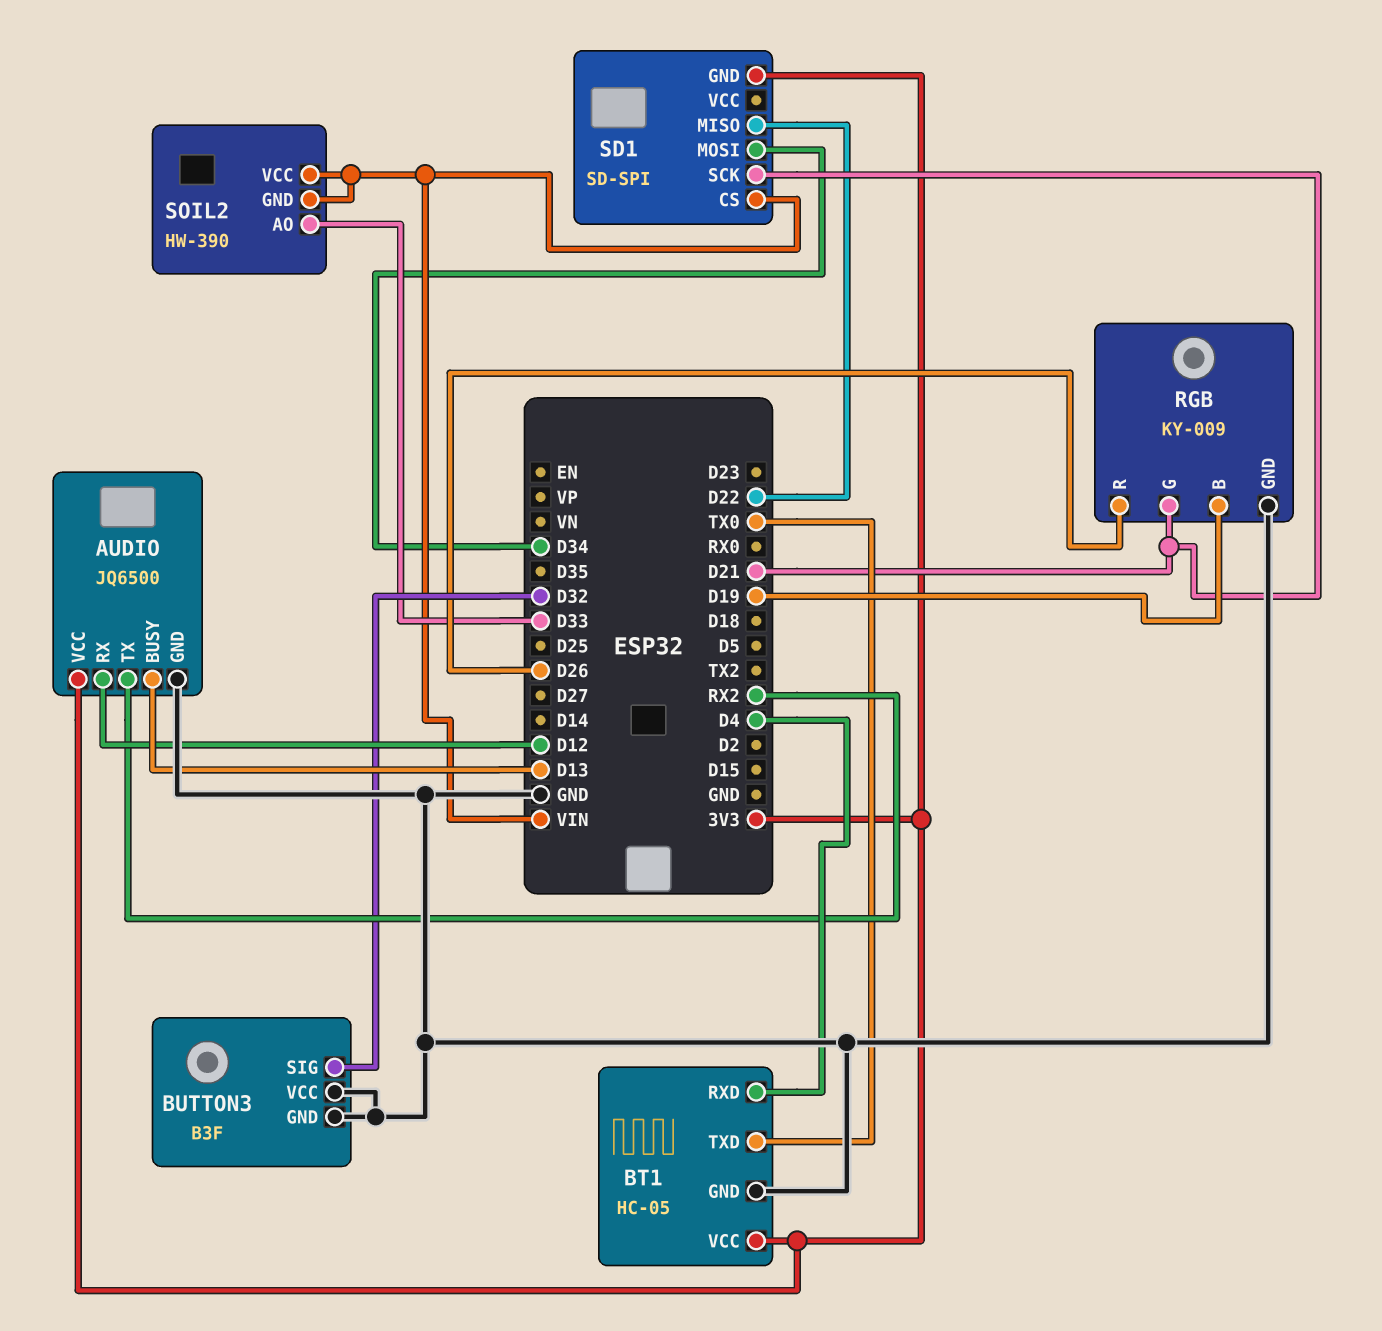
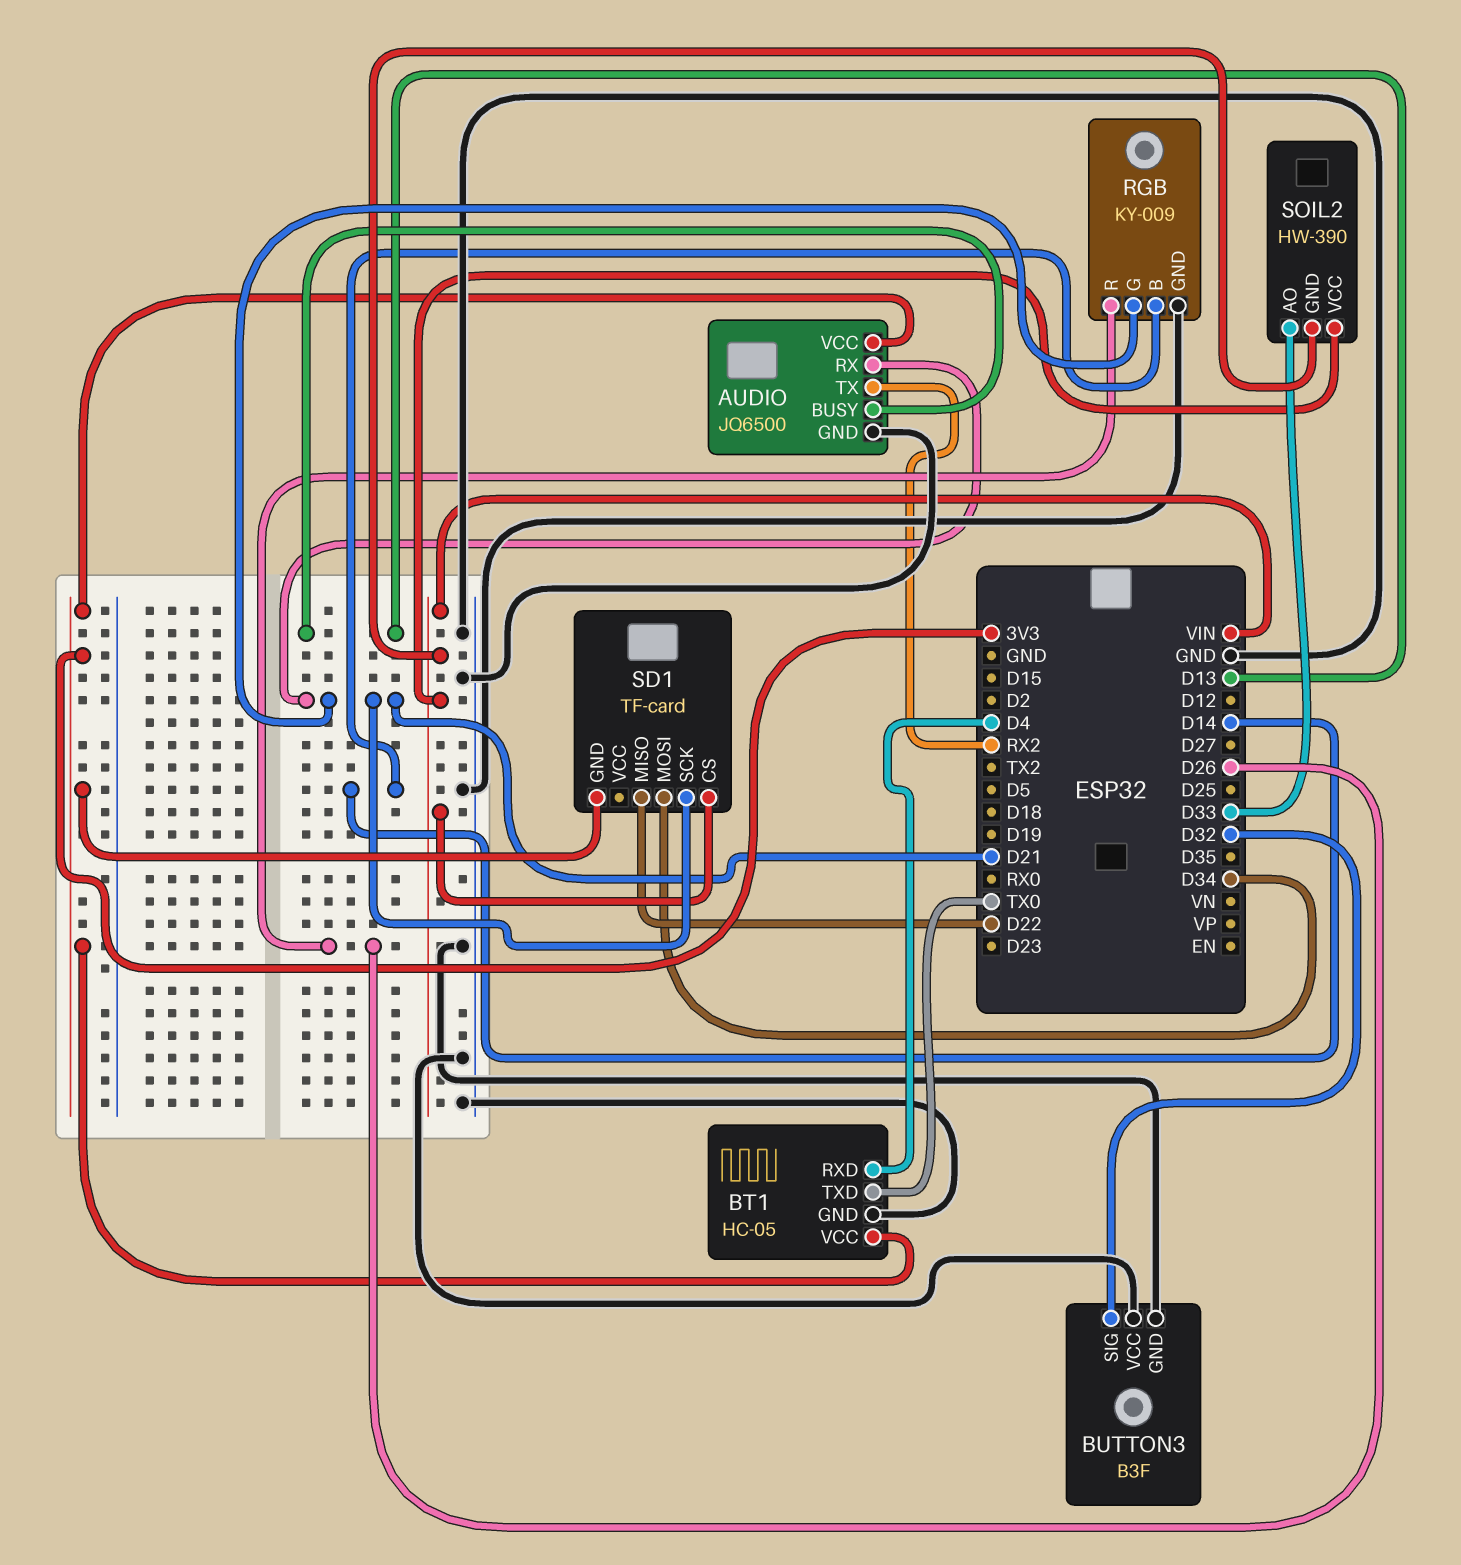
AUDIO pin RX: D12 -> D21
RGB pin B: D19 -> D14
SD1: SD-SPI -> TF-card

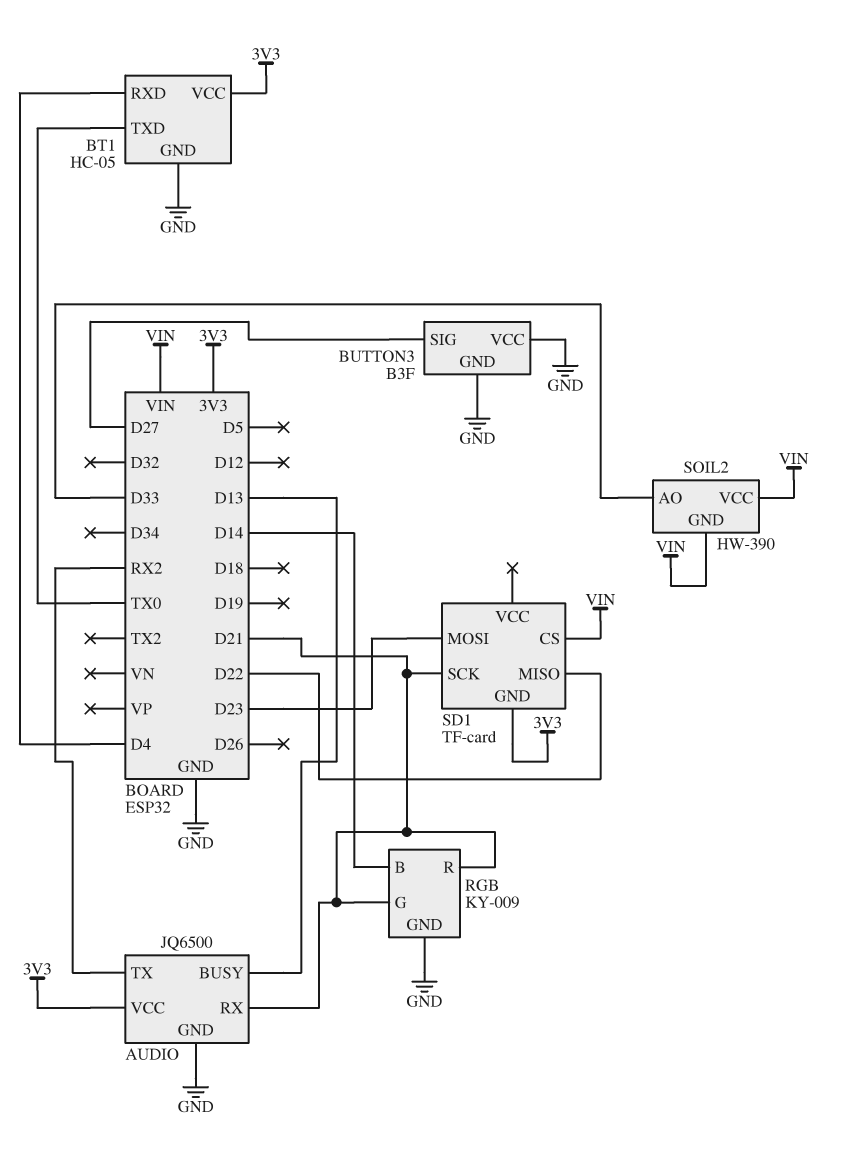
BUTTON3 pin SIG: D32 -> D27
RGB pin R: D26 -> D21
SD1 pin MOSI: D34 -> D23

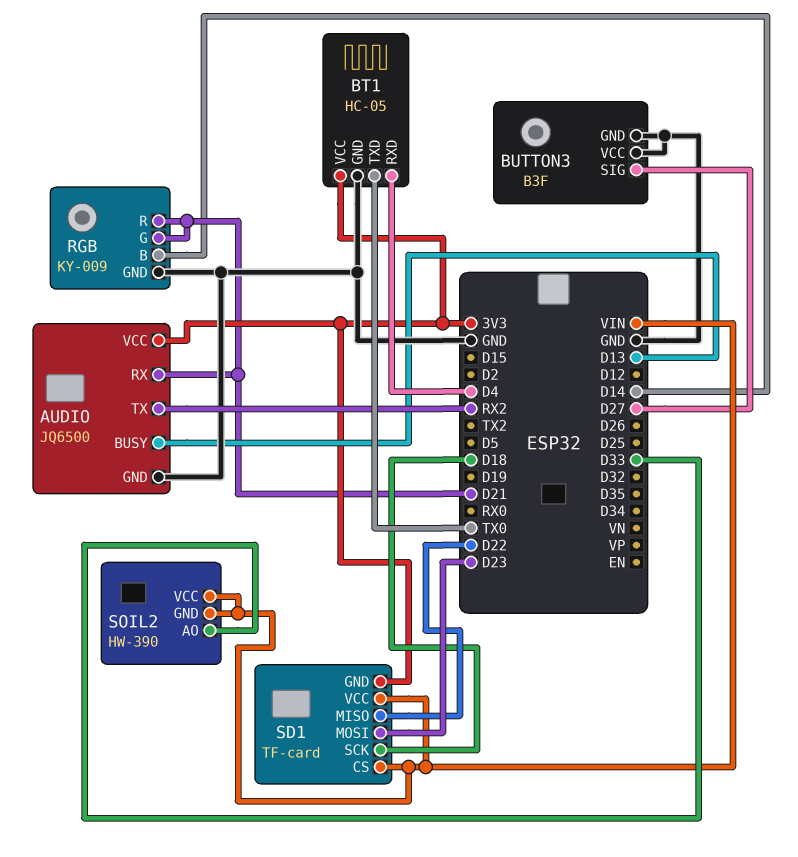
SD1 pin SCK: D21 -> D18
SD1 pin VCC: none -> VIN

